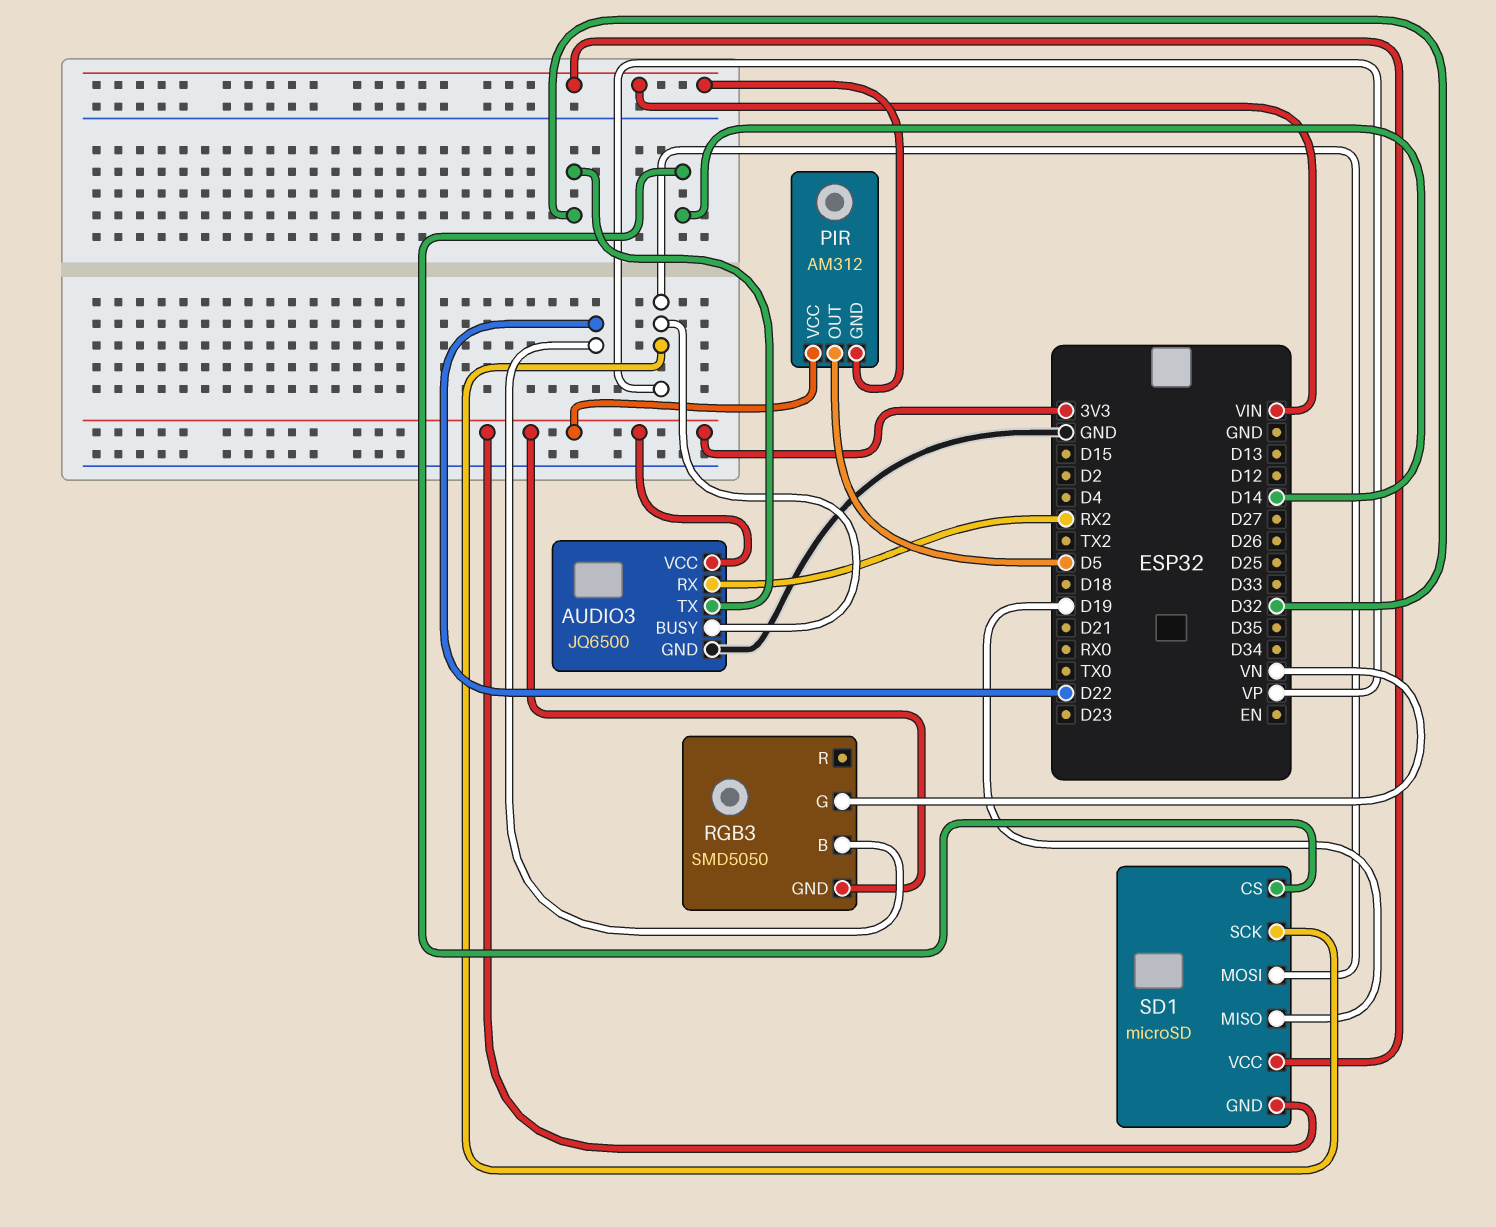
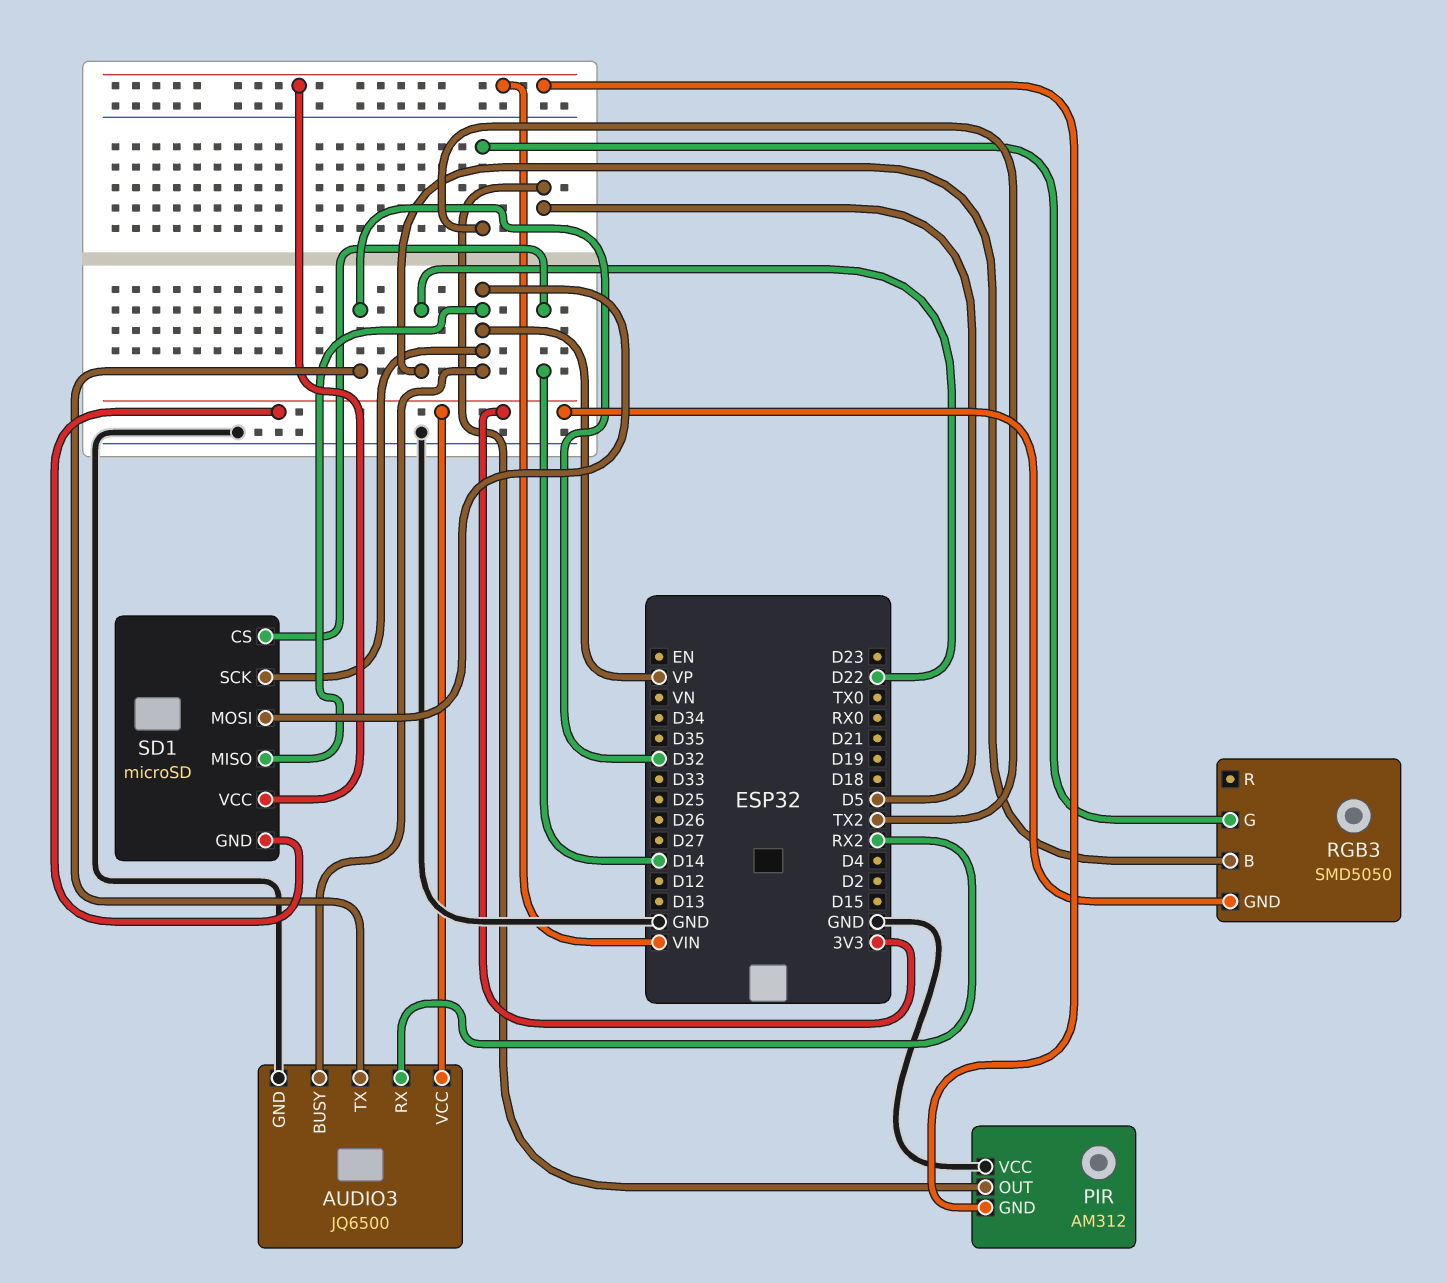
PIR pin VCC: 3V3 -> GND
RGB3 pin G: VN -> TX2
SD1 pin MISO: D19 -> VP

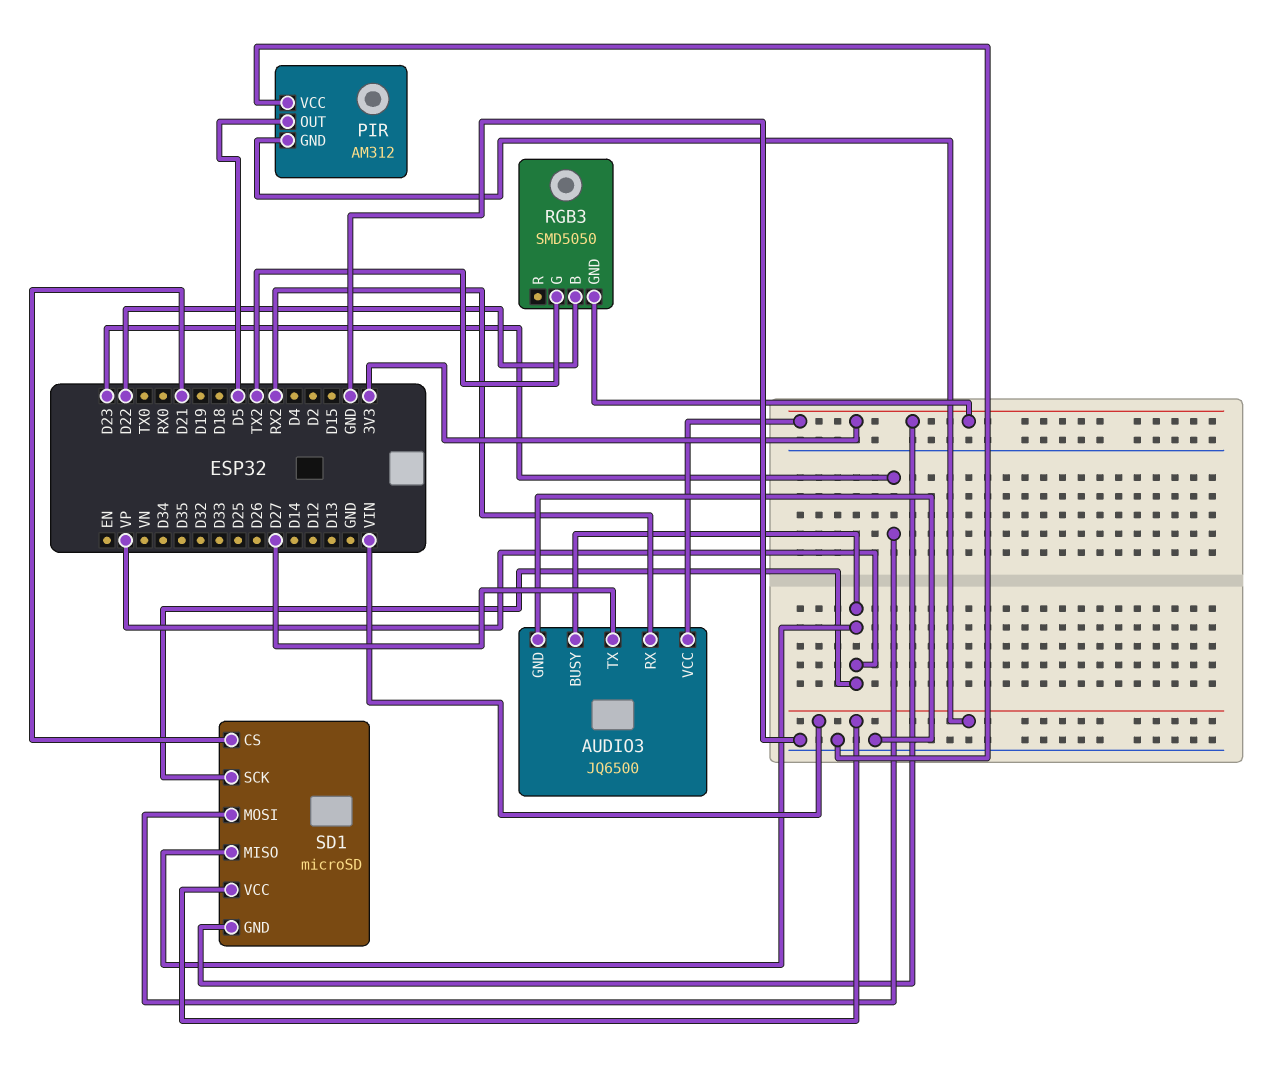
AUDIO3 pin TX: D32 -> D27
SD1 pin CS: D14 -> D21
SD1 pin MOSI: VP -> D23

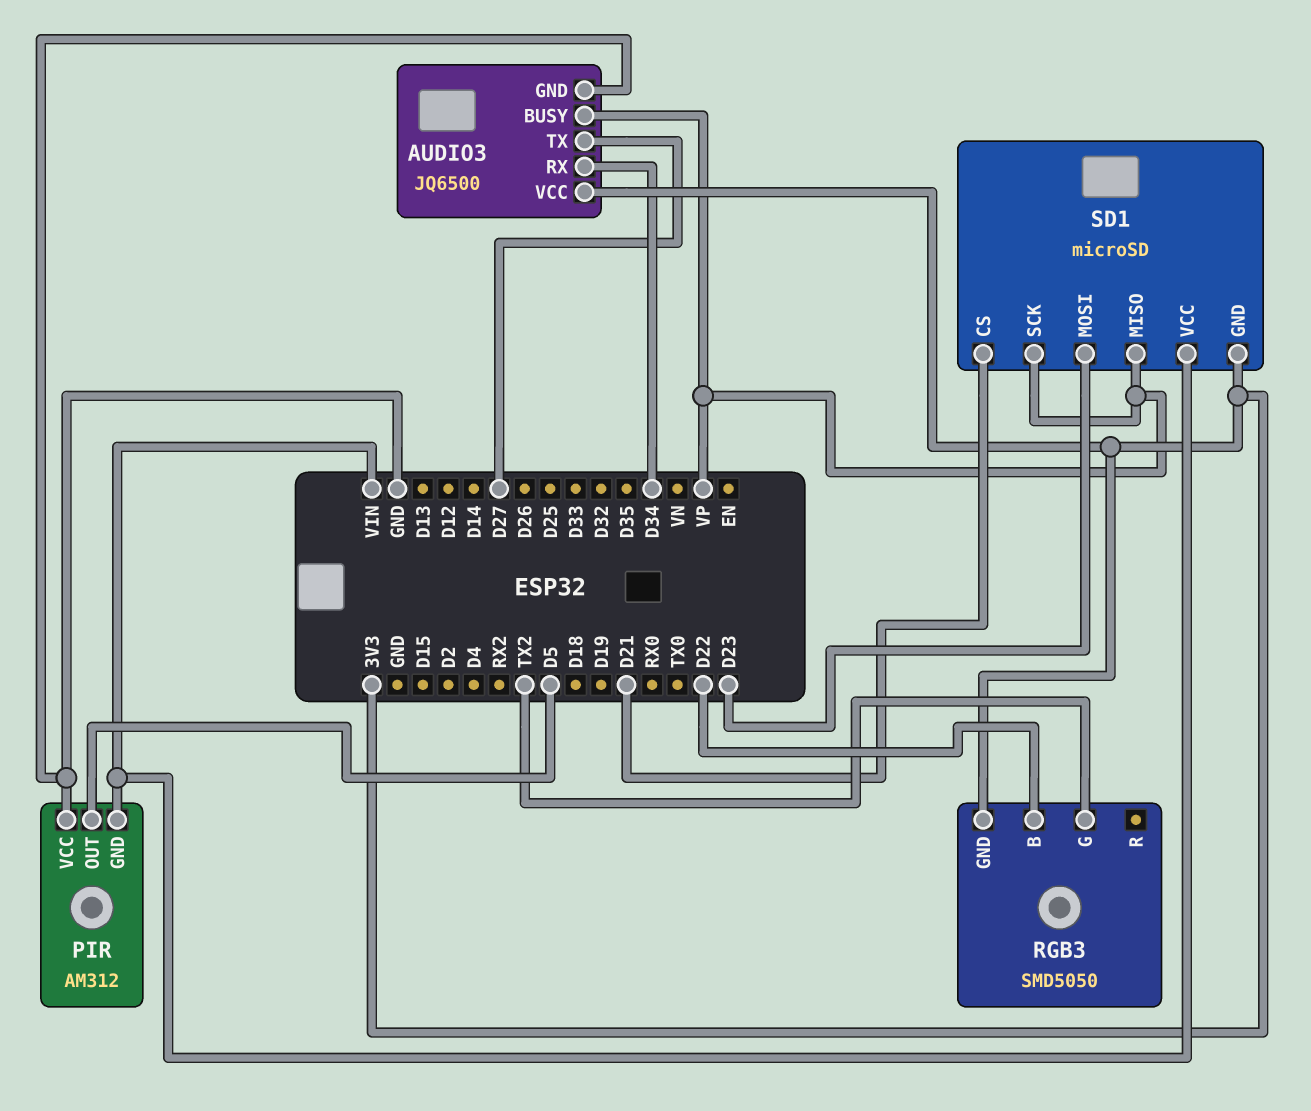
AUDIO3 pin RX: RX2 -> D34

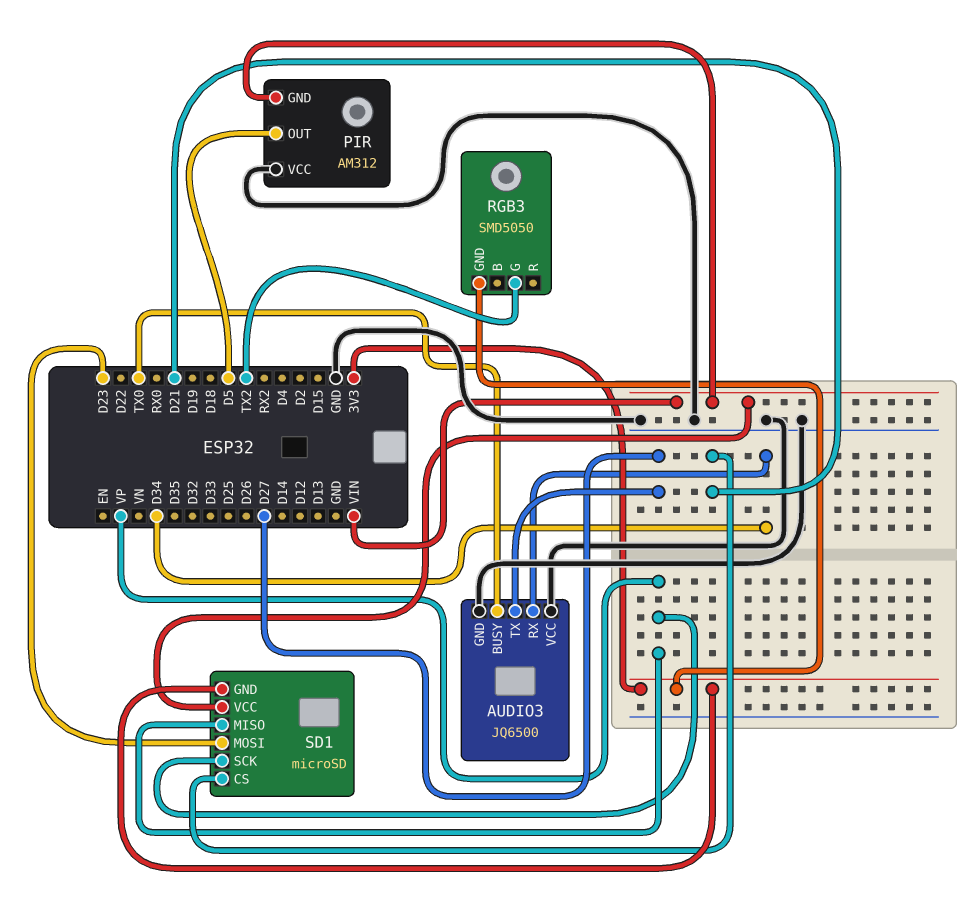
AUDIO3 pin BUSY: VP -> TX0
AUDIO3 pin VCC: 3V3 -> GND
RGB3 pin B: D22 -> none

